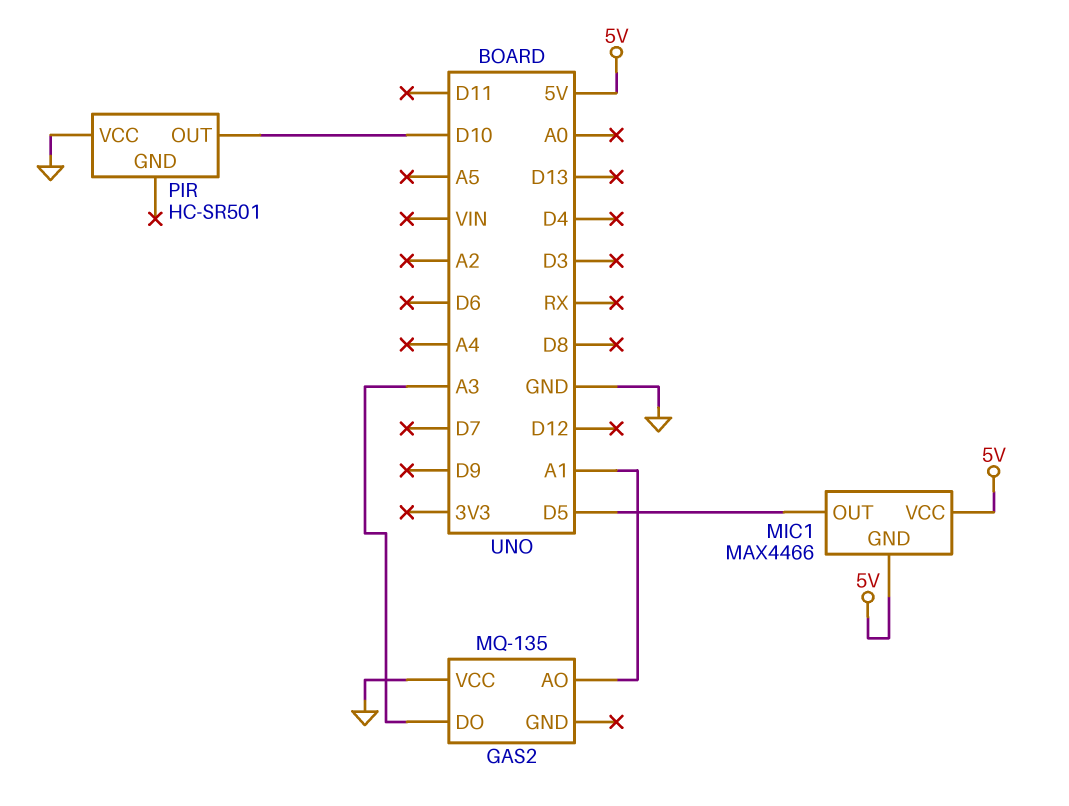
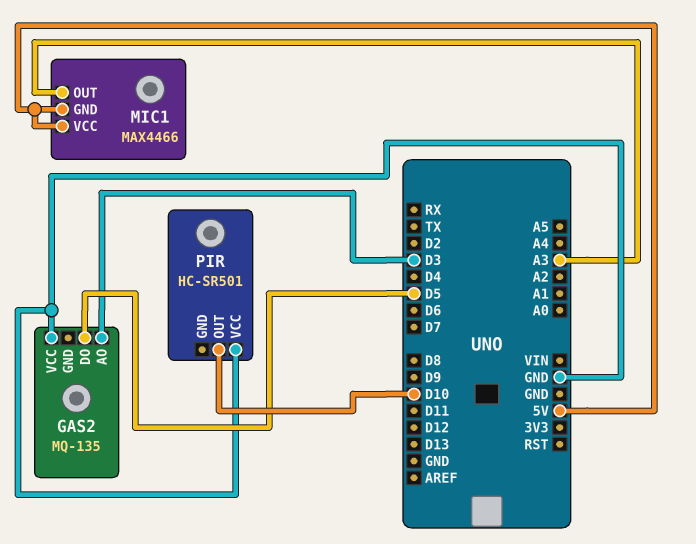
GAS2 pin AO: A1 -> D3
GAS2 pin DO: A3 -> D5
MIC1 pin OUT: D5 -> A3

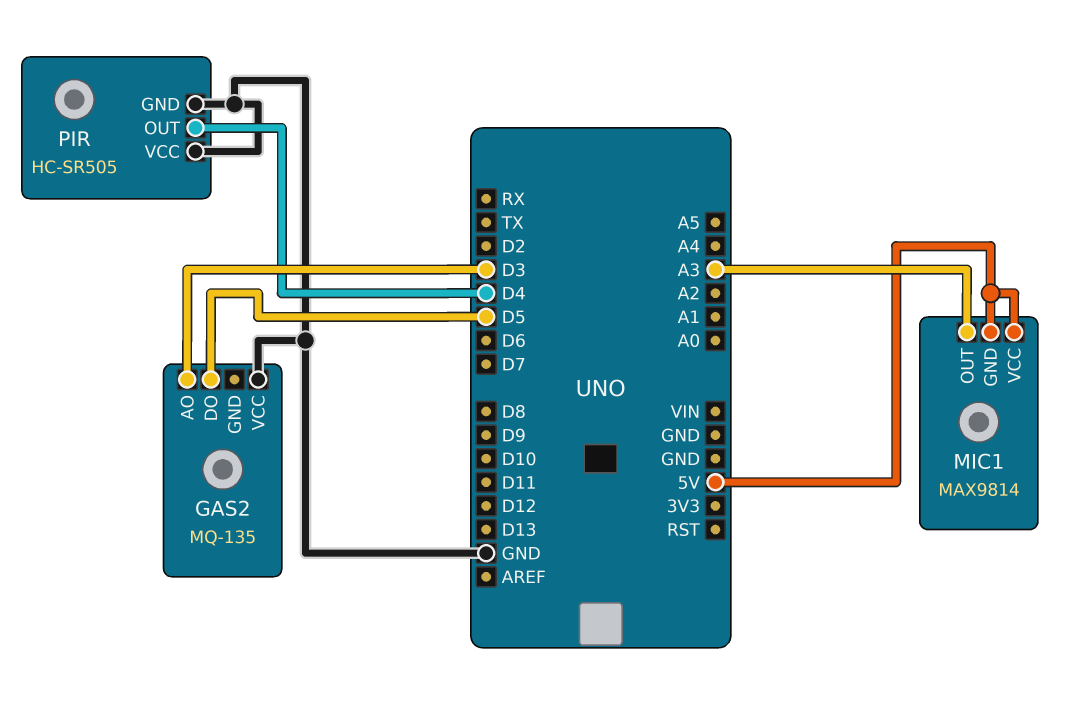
MIC1: MAX4466 -> MAX9814
PIR: HC-SR501 -> HC-SR505
PIR pin GND: none -> GND
PIR pin OUT: D10 -> D4

